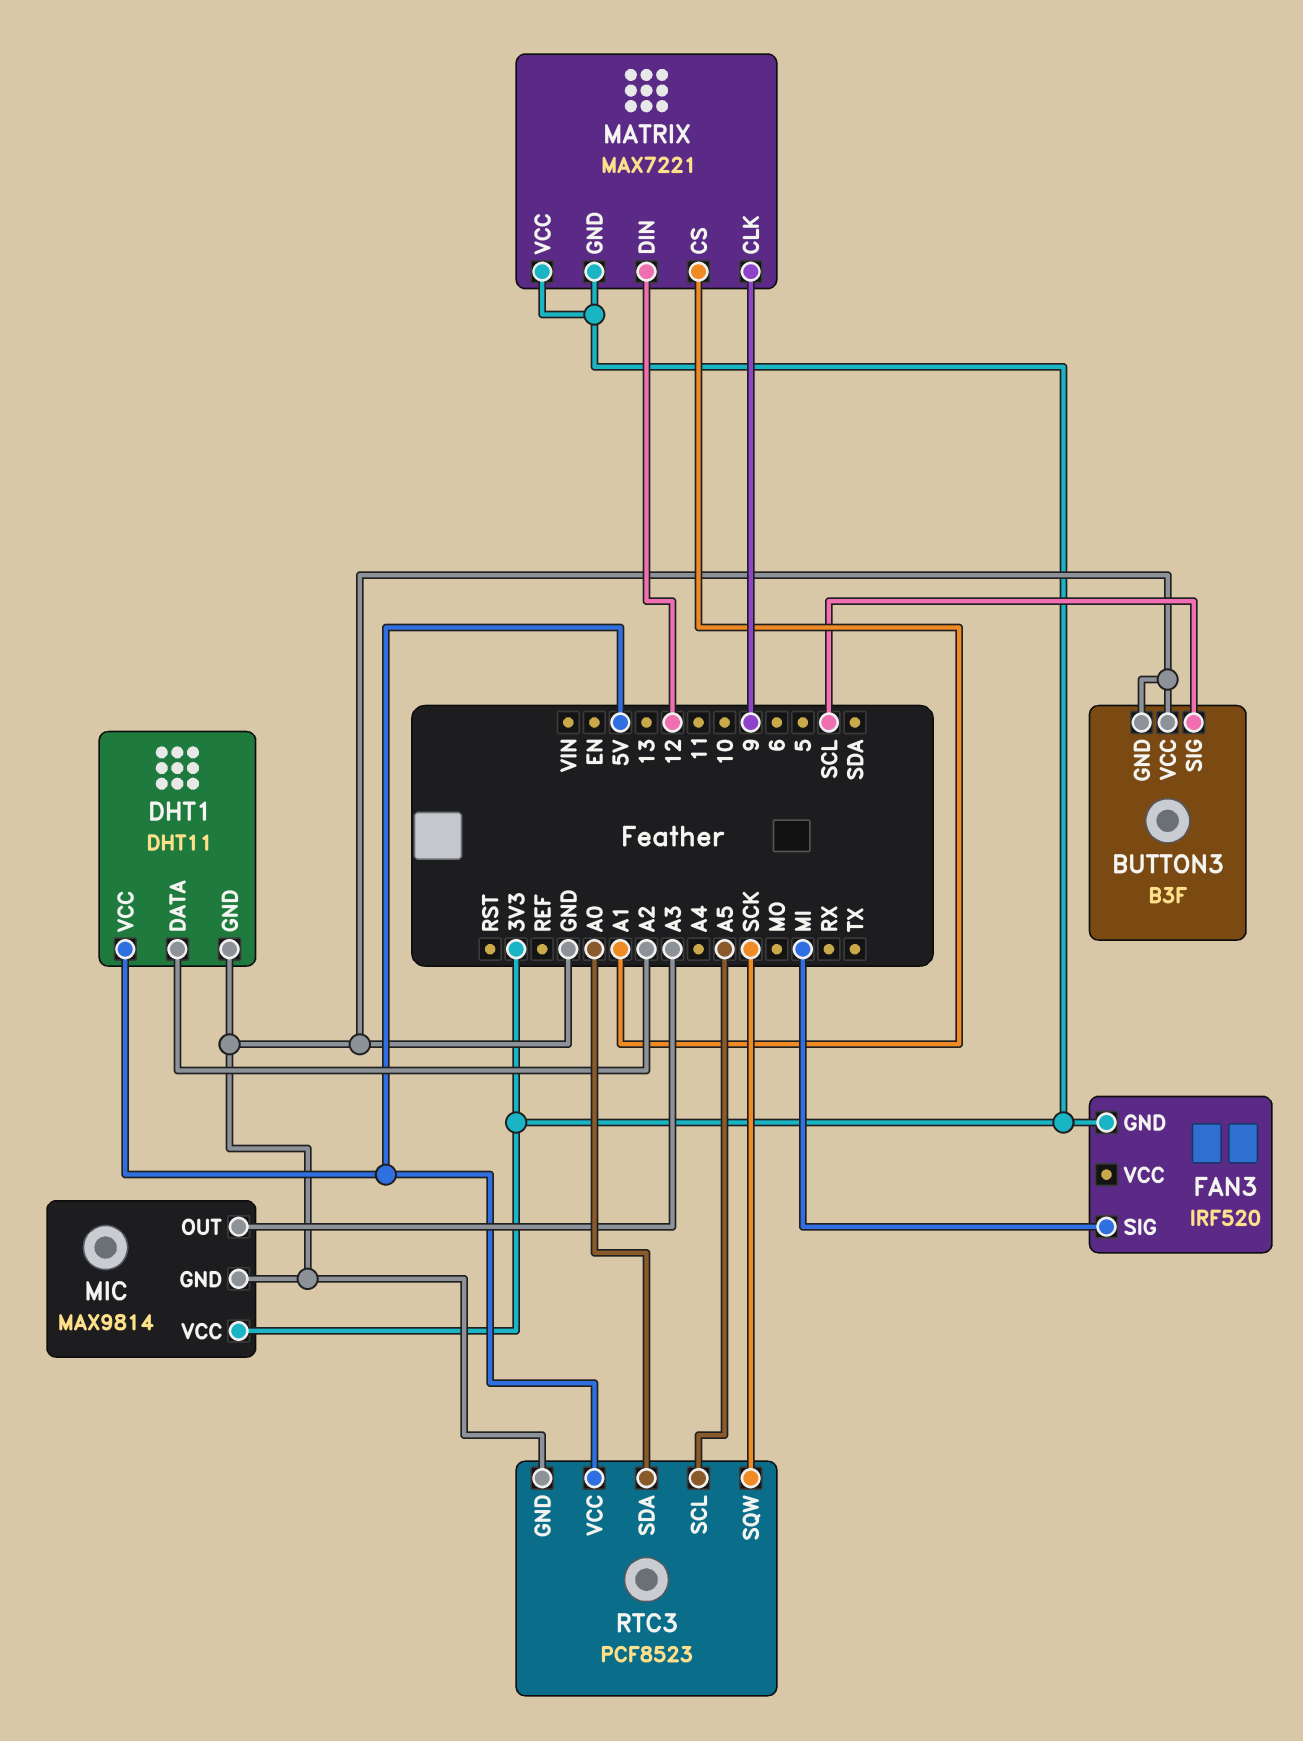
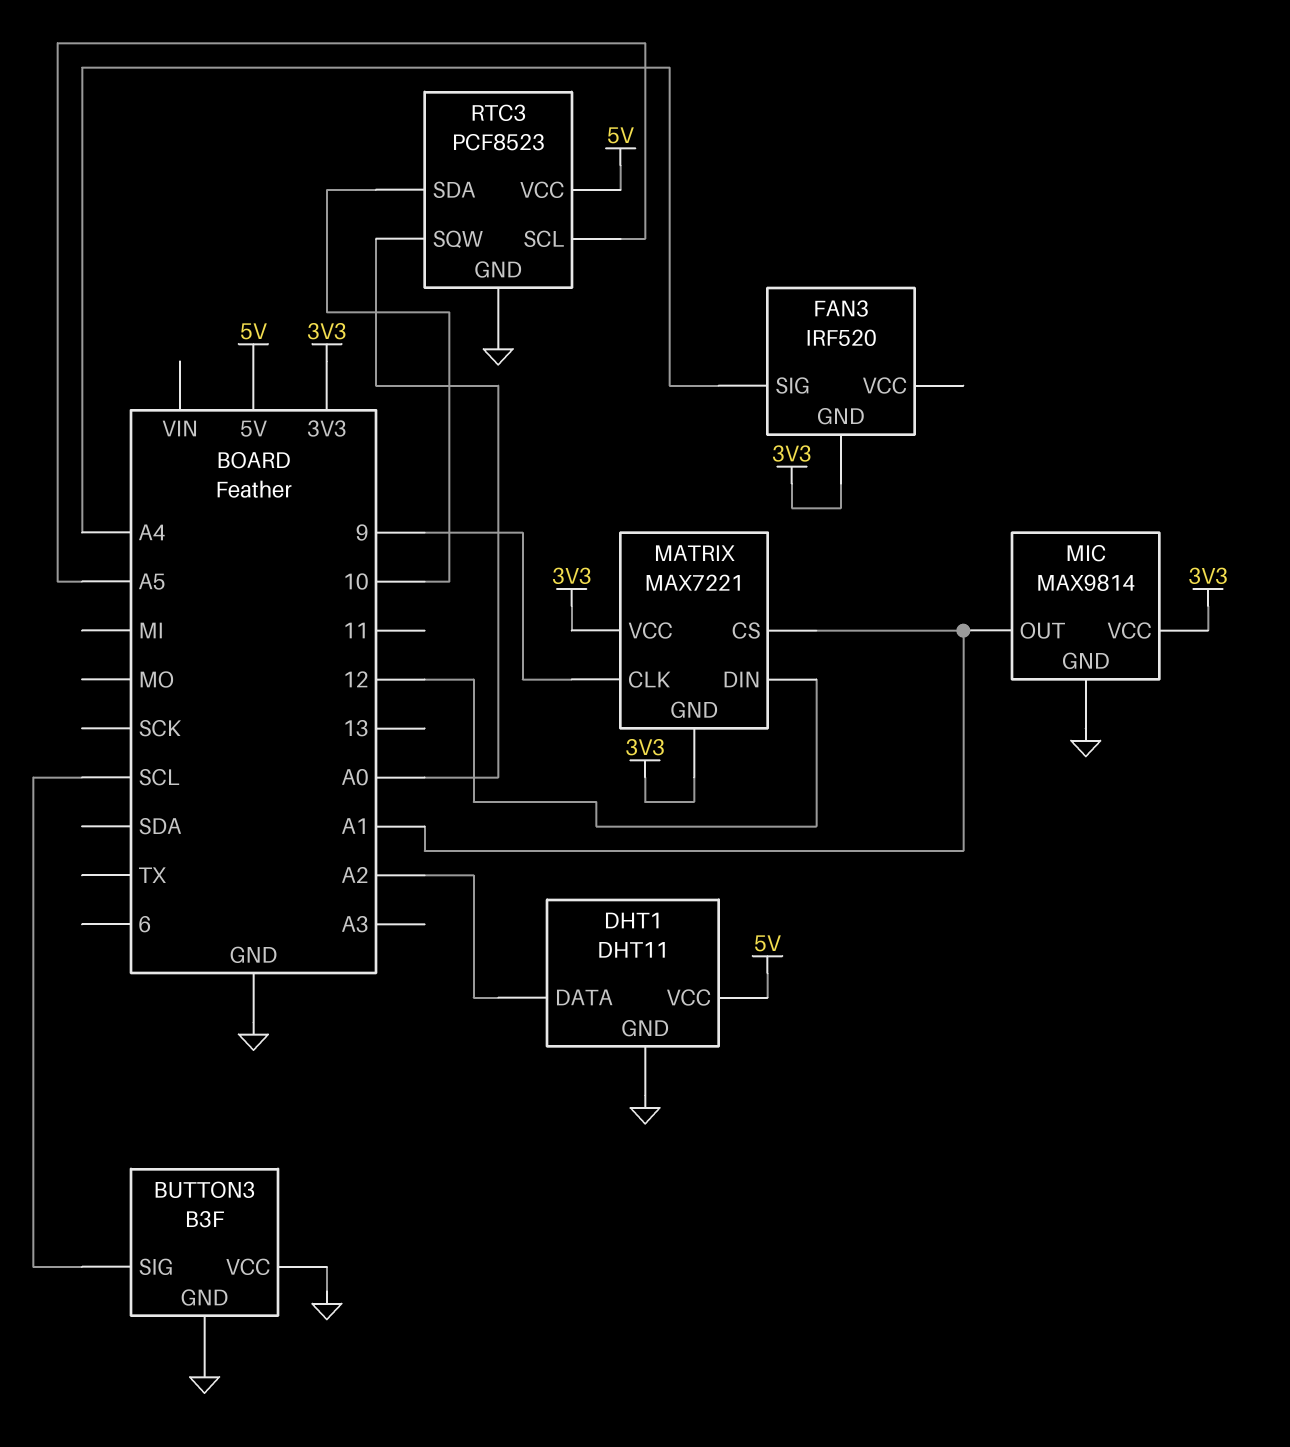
FAN3 pin SIG: MI -> A4
MIC pin OUT: A3 -> A1
RTC3 pin SDA: A0 -> 10
RTC3 pin SQW: SCK -> A0

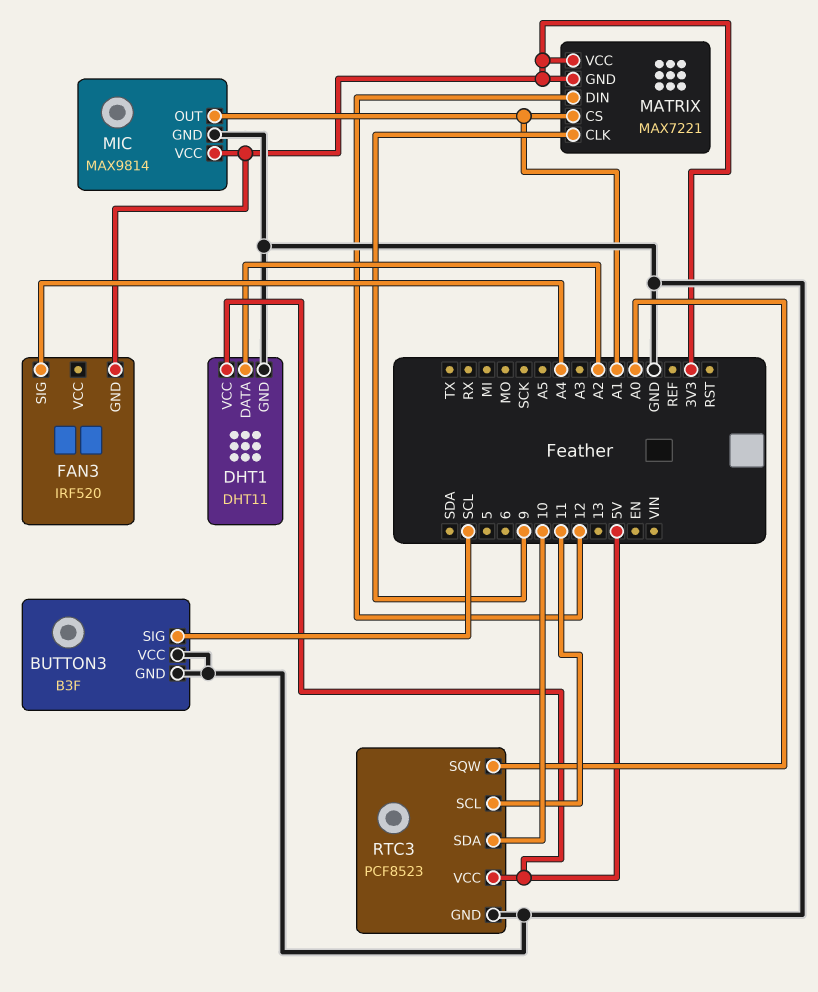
RTC3 pin SCL: A5 -> 11

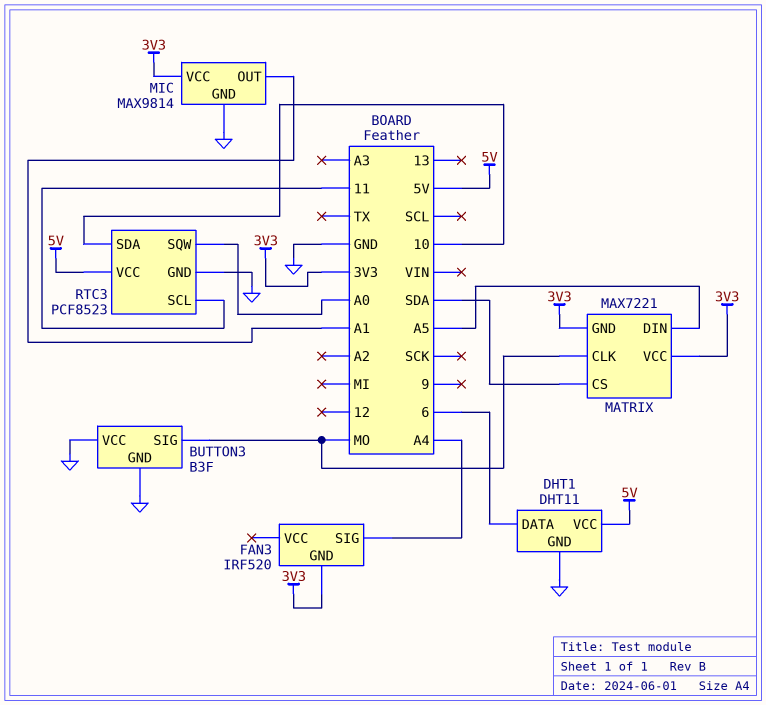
BUTTON3 pin SIG: SCL -> MO
DHT1 pin DATA: A2 -> 6
MATRIX pin CLK: 9 -> MO
MATRIX pin CS: A1 -> SDA
MATRIX pin DIN: 12 -> A5

